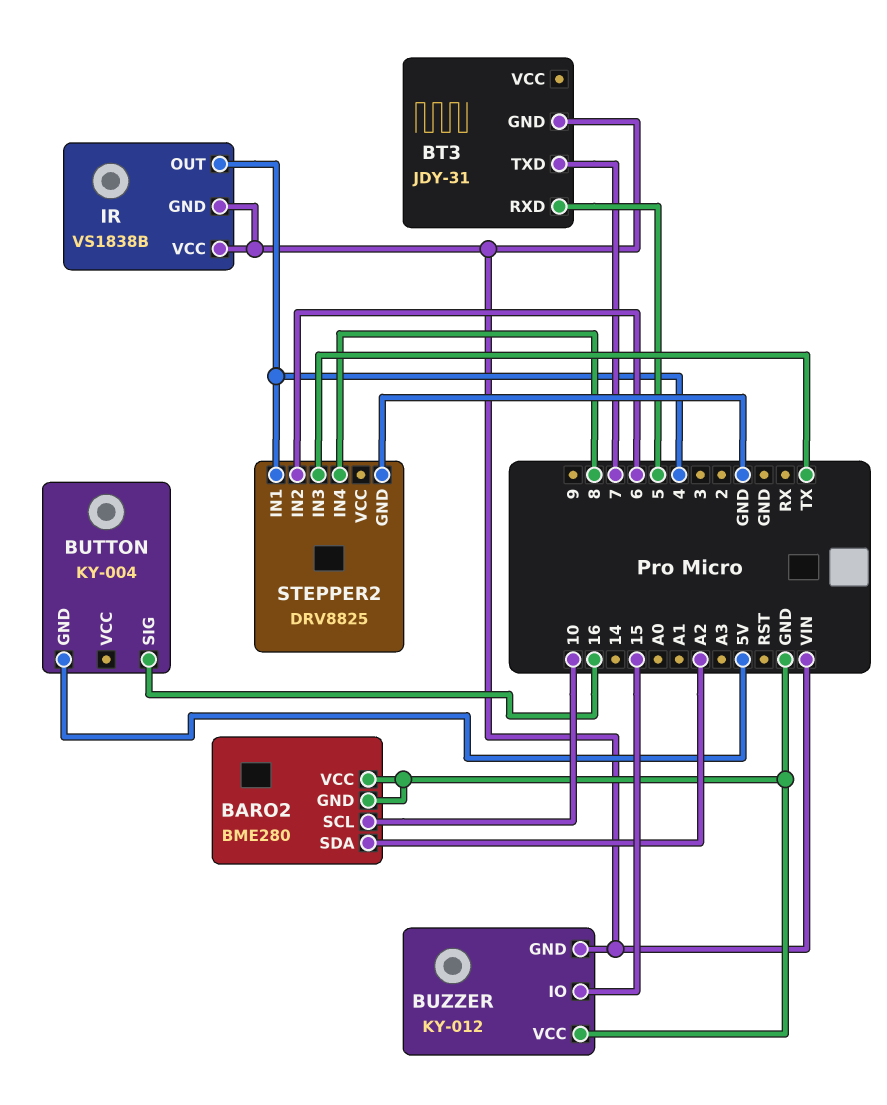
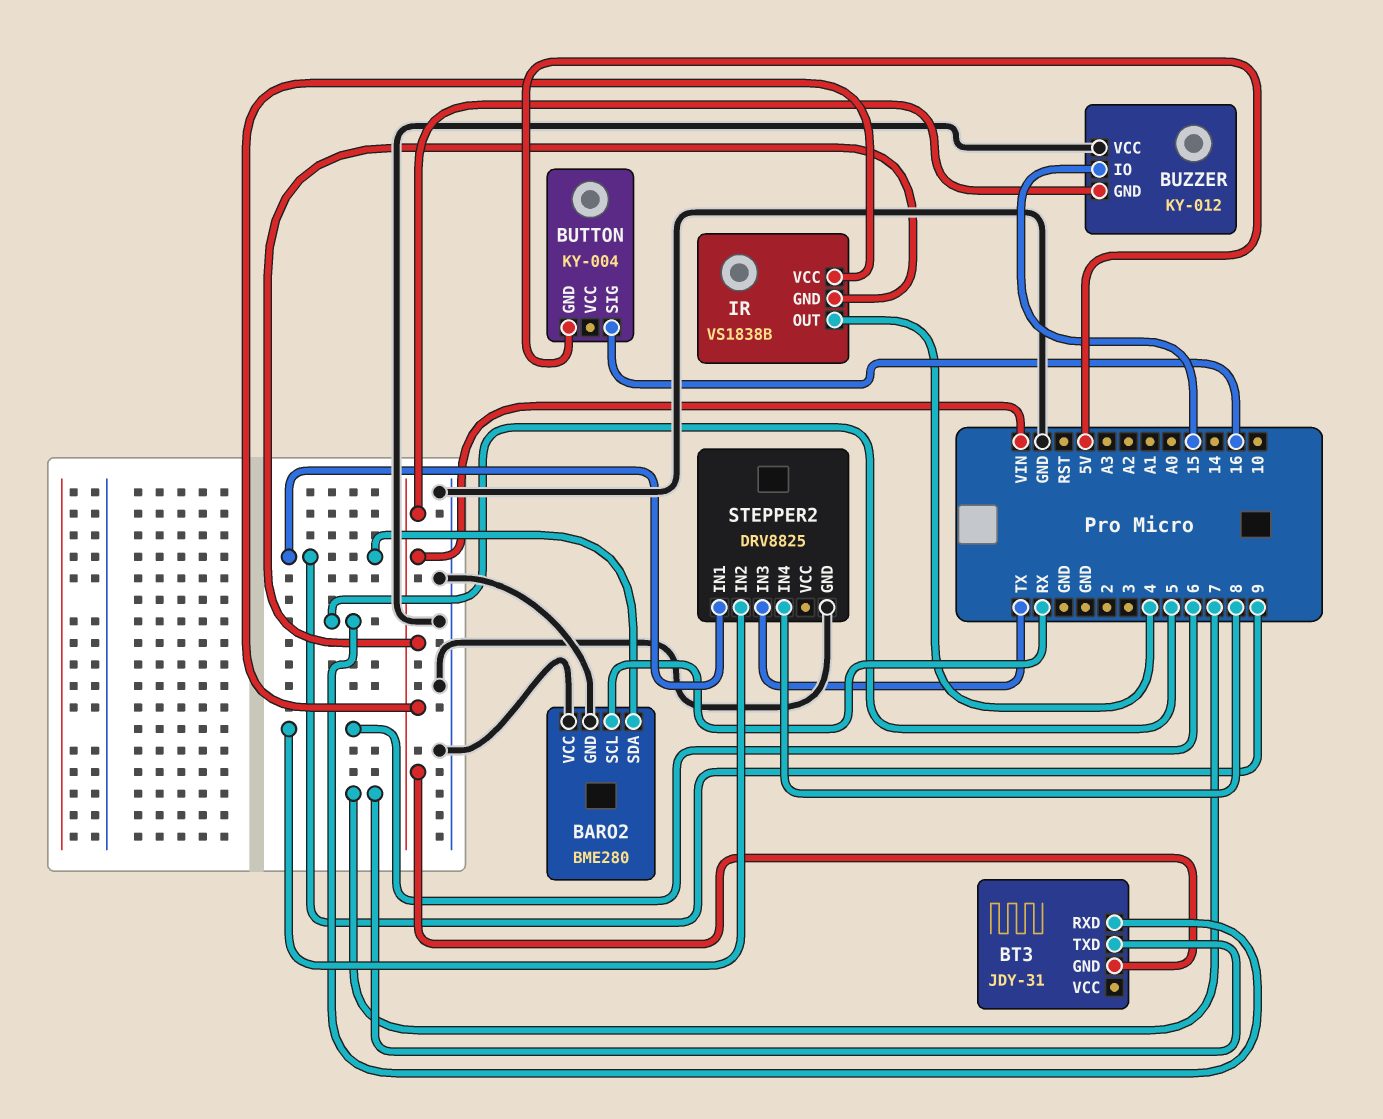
BARO2 pin SCL: 10 -> RX
BARO2 pin SDA: A2 -> 9
STEPPER2 pin IN1: 4 -> 9

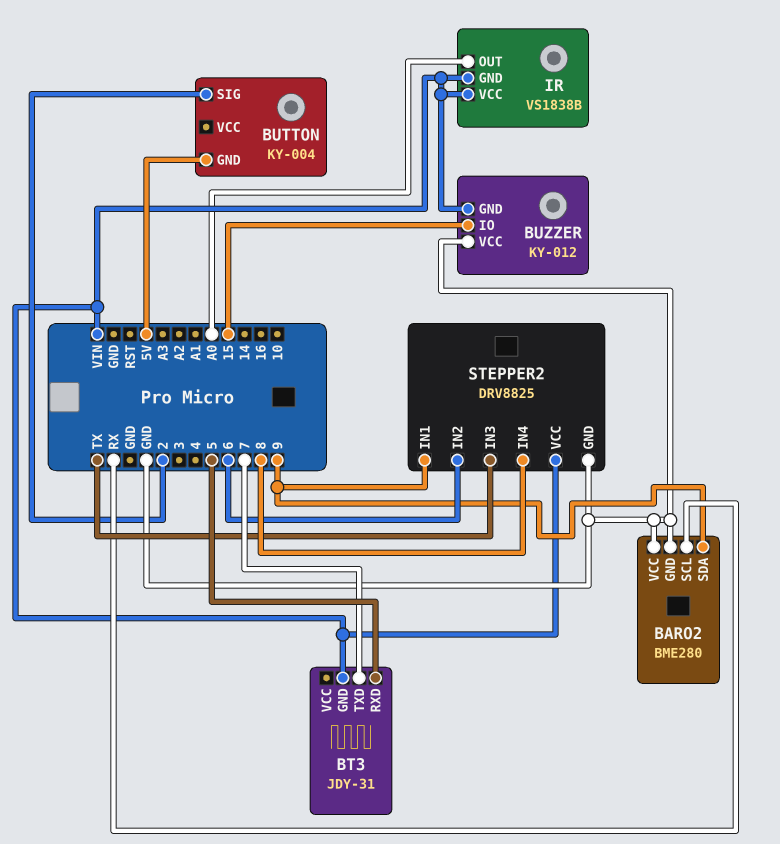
BUTTON pin SIG: 16 -> 2
IR pin OUT: 4 -> A0
STEPPER2 pin VCC: none -> VIN

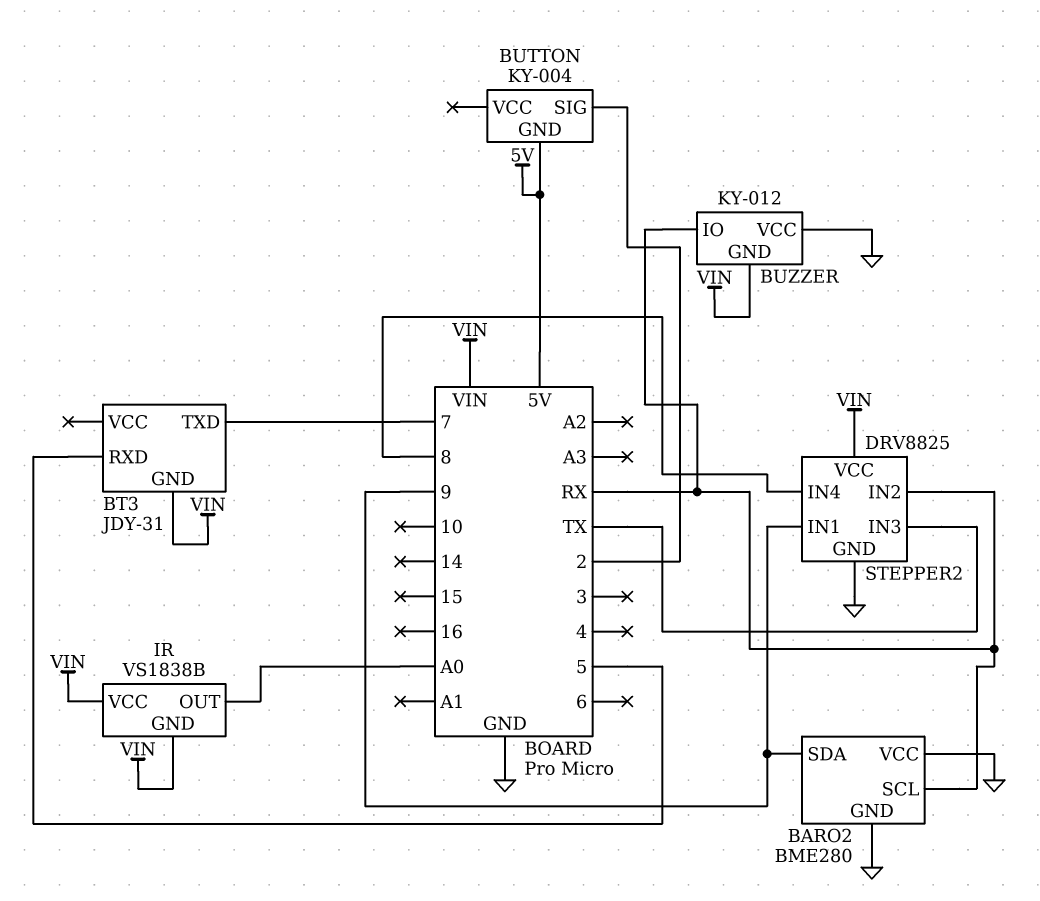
BUZZER pin IO: 15 -> RX
STEPPER2 pin IN2: 6 -> RX

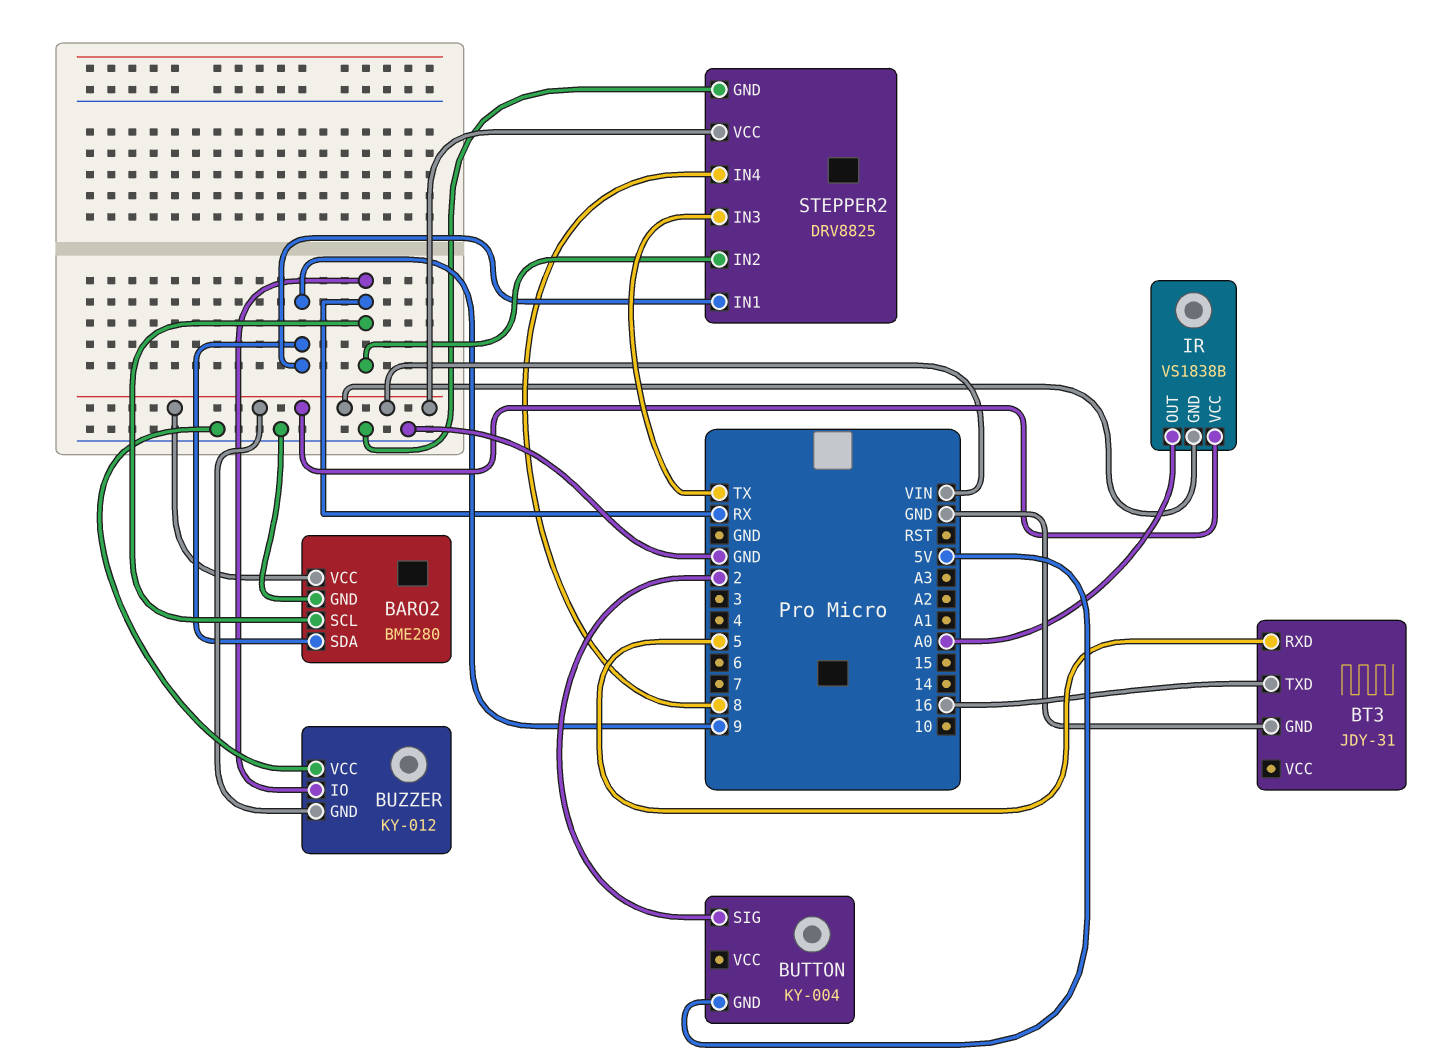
BARO2 pin VCC: GND -> VIN
BT3 pin GND: VIN -> GND
BT3 pin TXD: 7 -> 16

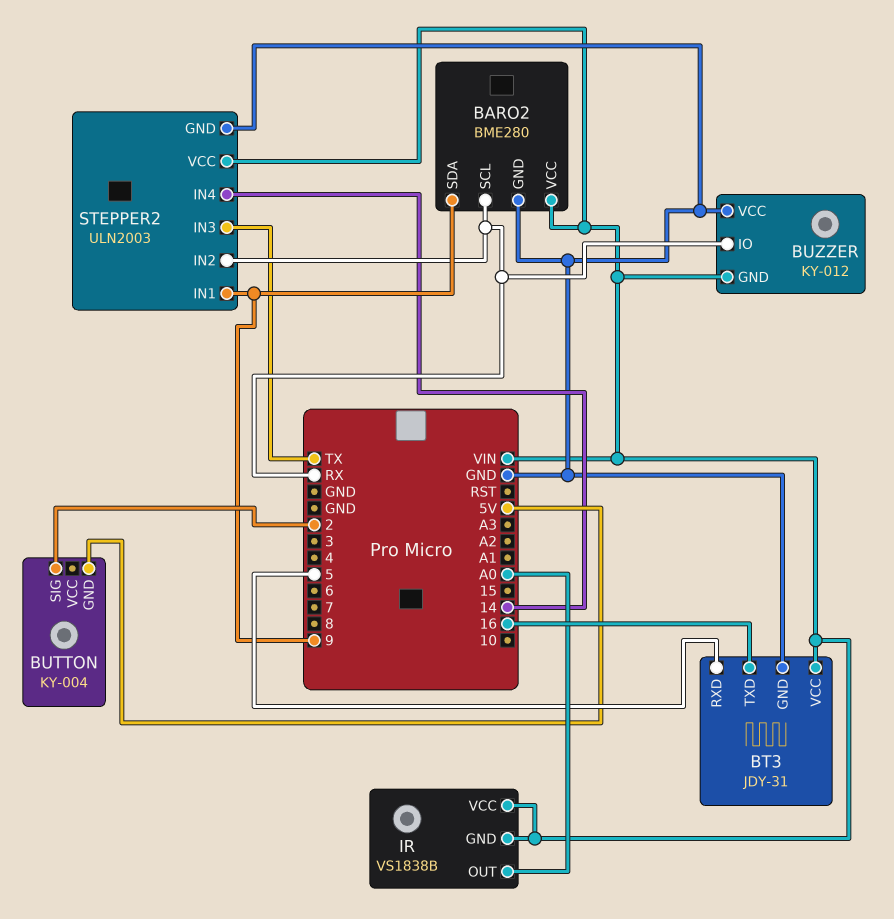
BT3 pin VCC: none -> VIN
STEPPER2: DRV8825 -> ULN2003
STEPPER2 pin IN4: 8 -> 14

